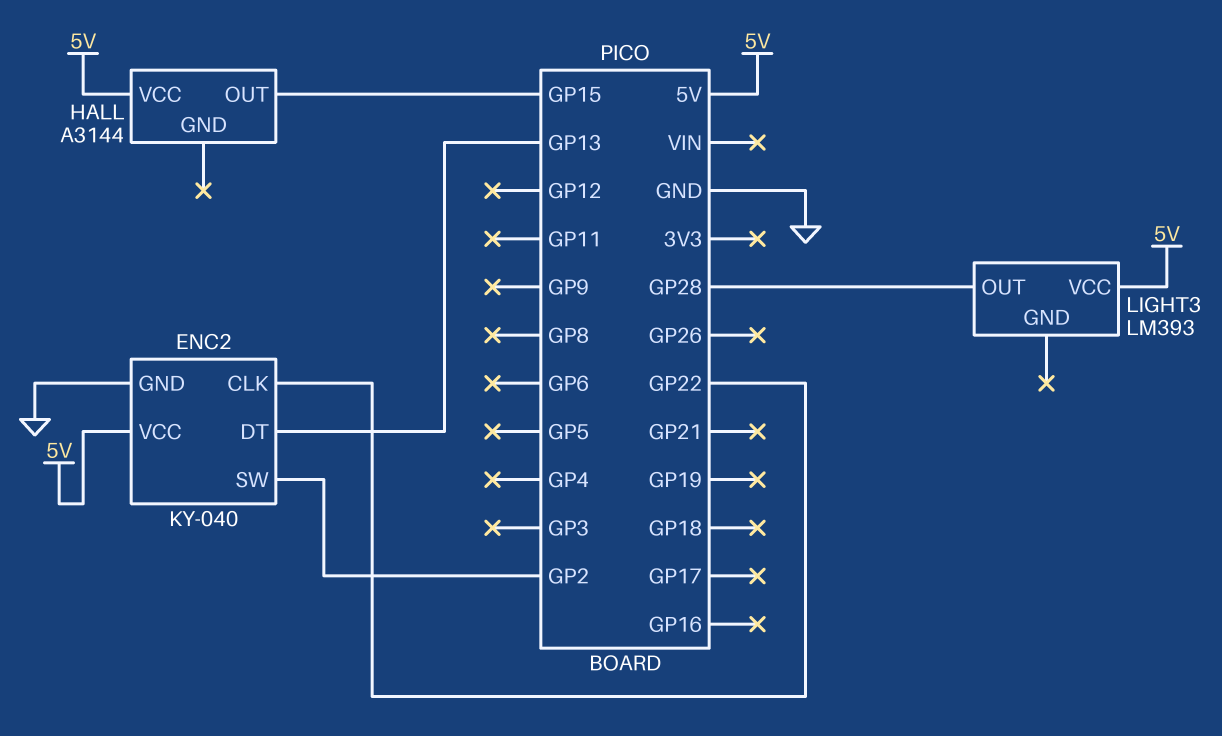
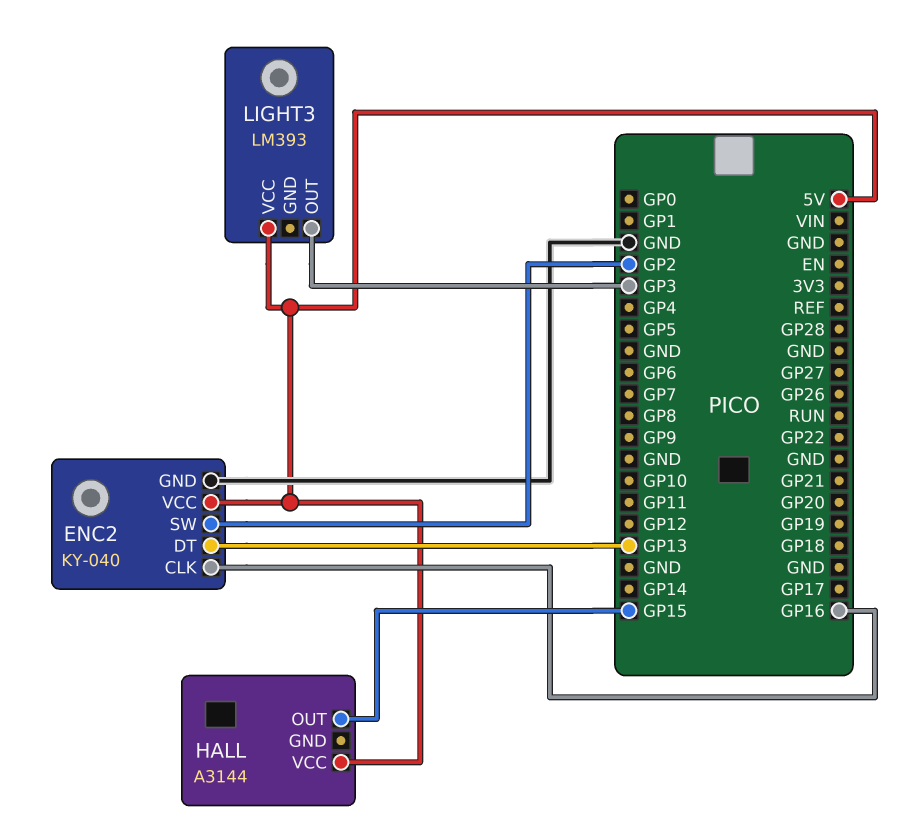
ENC2 pin CLK: GP22 -> GP16
LIGHT3 pin OUT: GP28 -> GP3

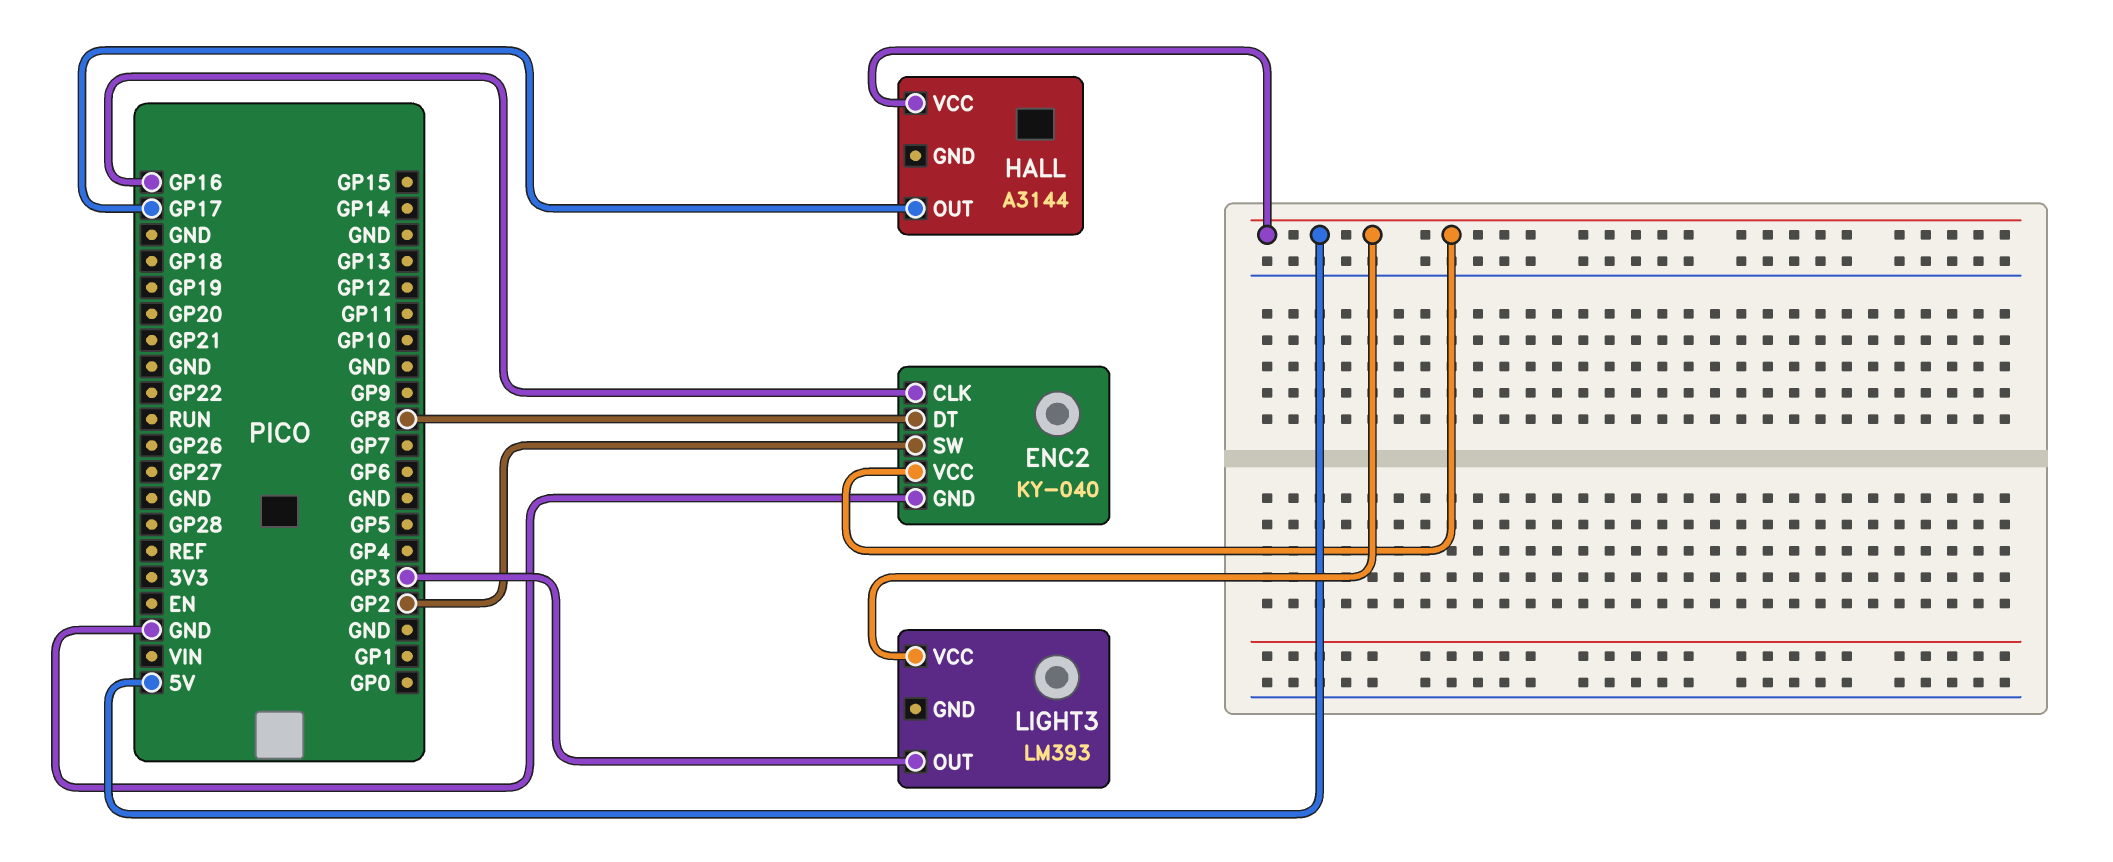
ENC2 pin DT: GP13 -> GP8
HALL pin OUT: GP15 -> GP17

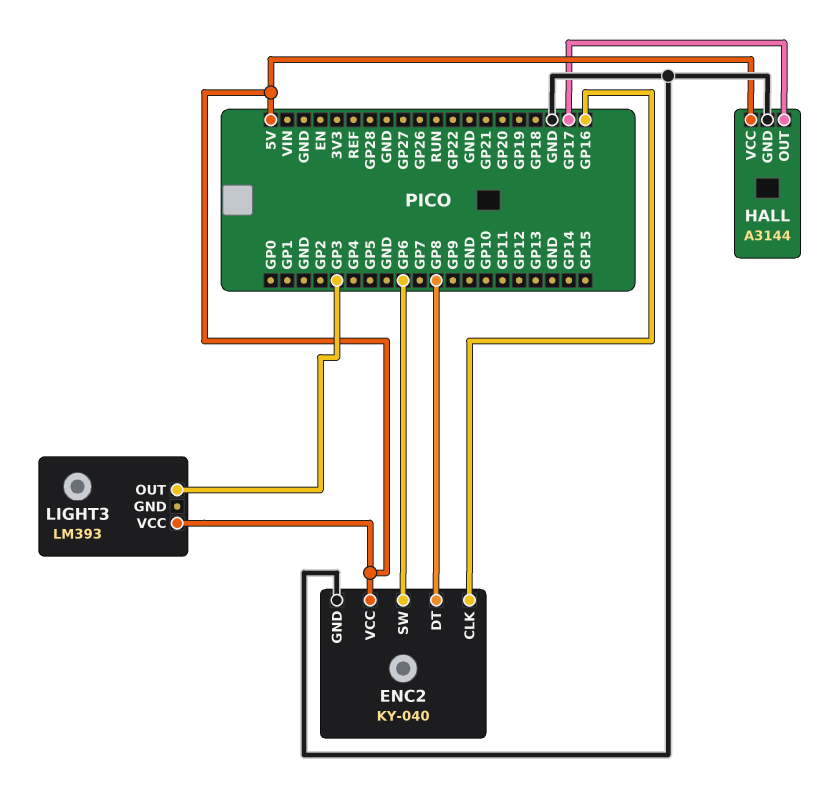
ENC2 pin SW: GP2 -> GP6
HALL pin GND: none -> GND

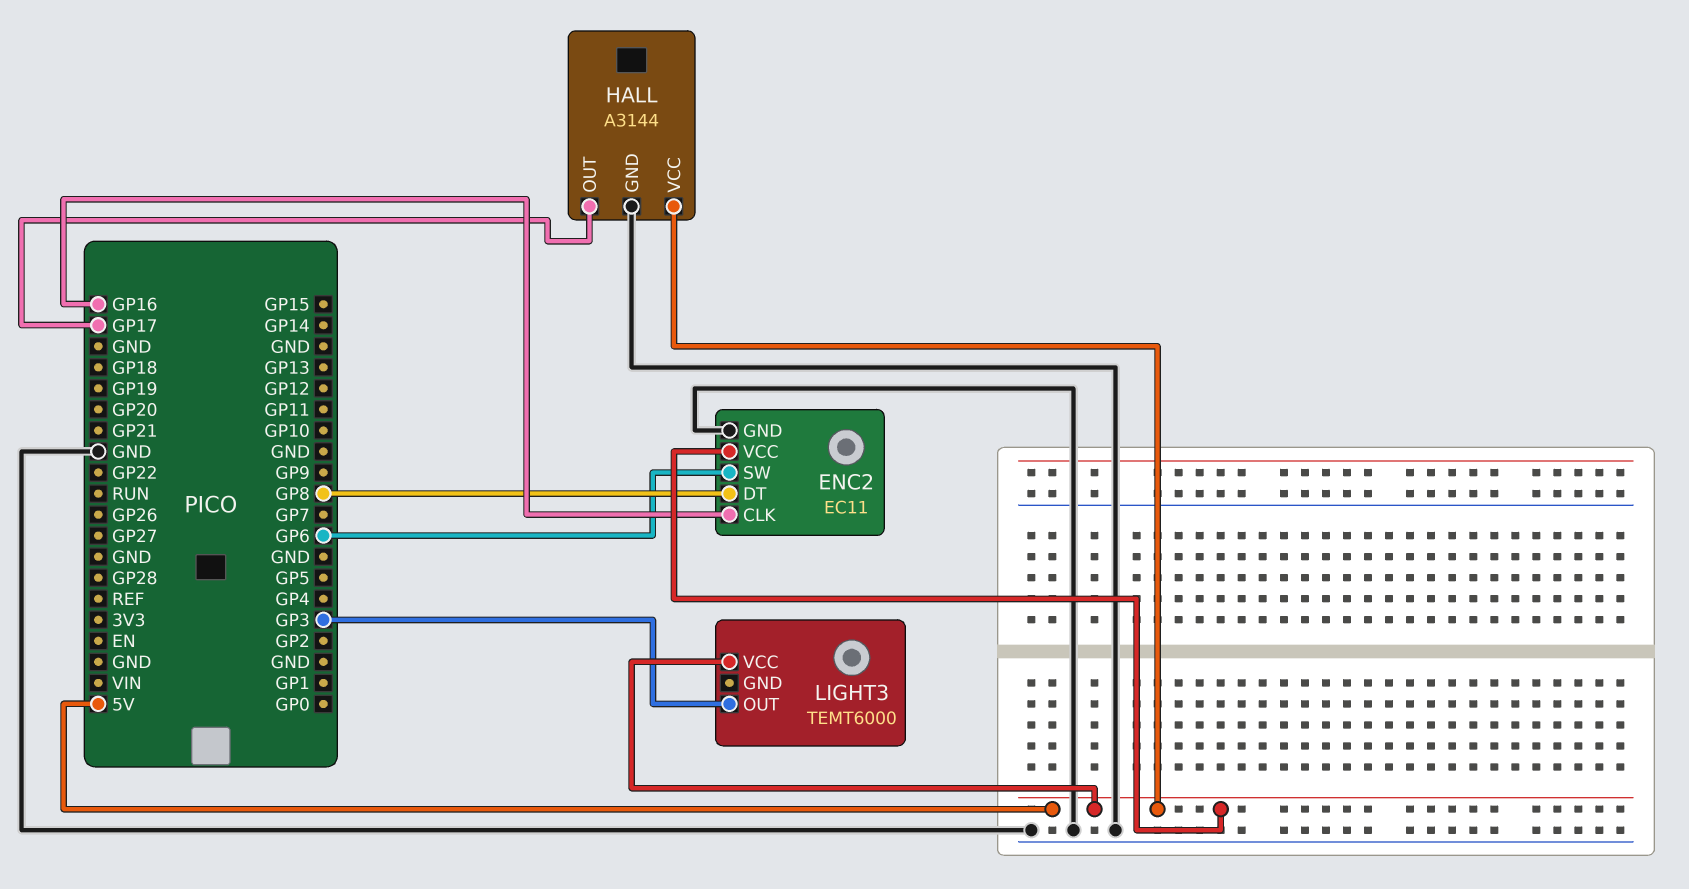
ENC2: KY-040 -> EC11
LIGHT3: LM393 -> TEMT6000

